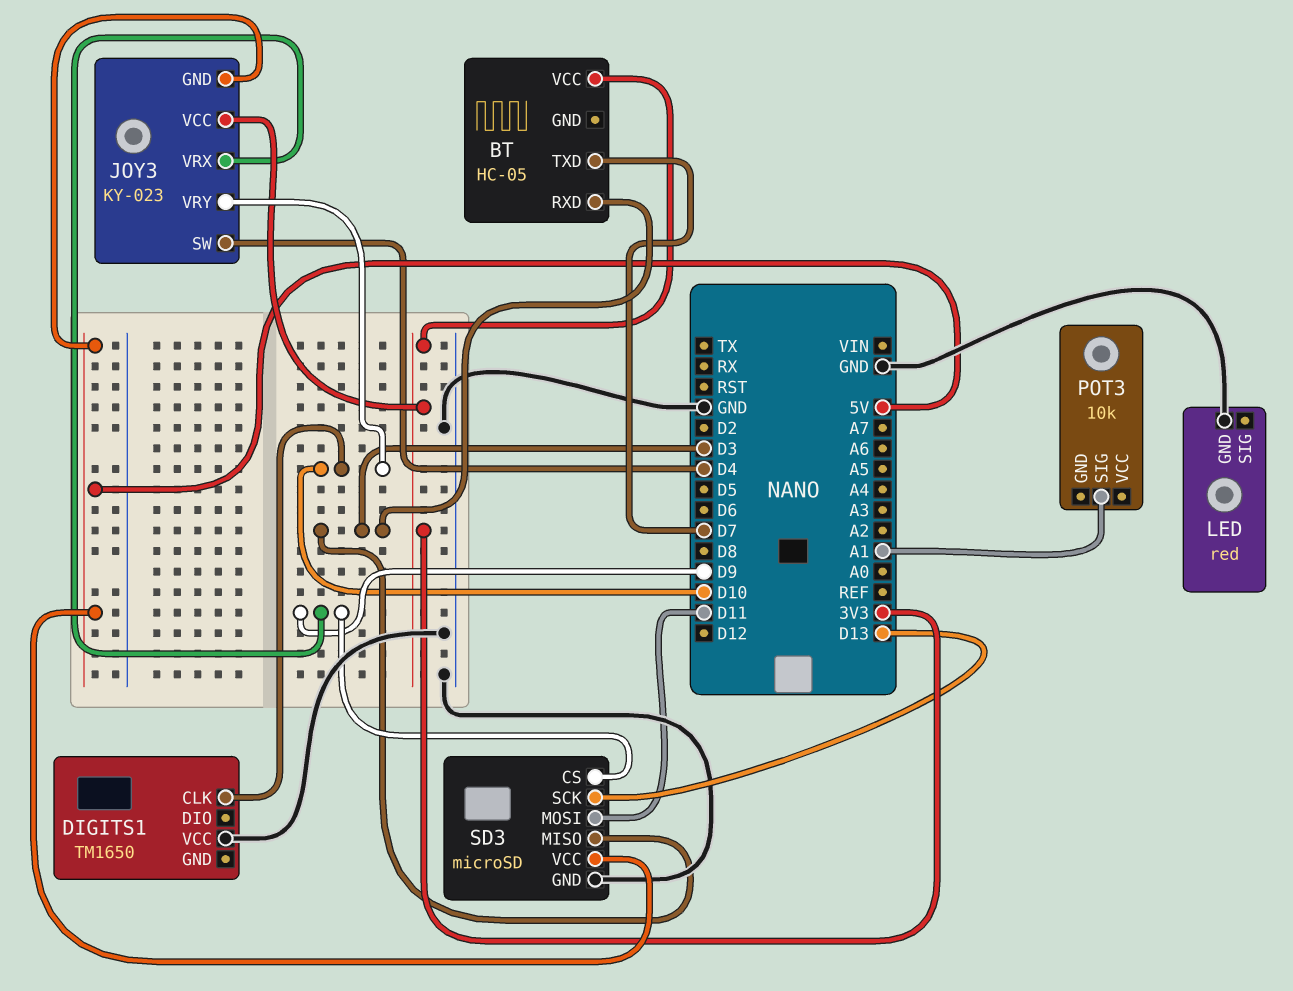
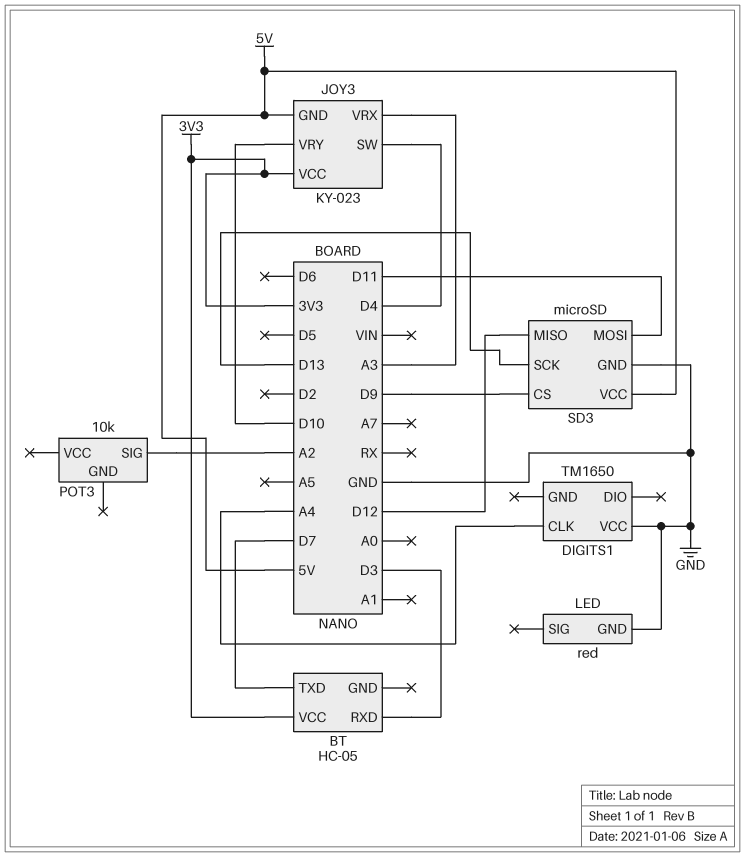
DIGITS1 pin CLK: D10 -> A4
JOY3 pin VRX: D9 -> A3
POT3 pin SIG: A1 -> A2
SD3 pin MISO: D3 -> D12

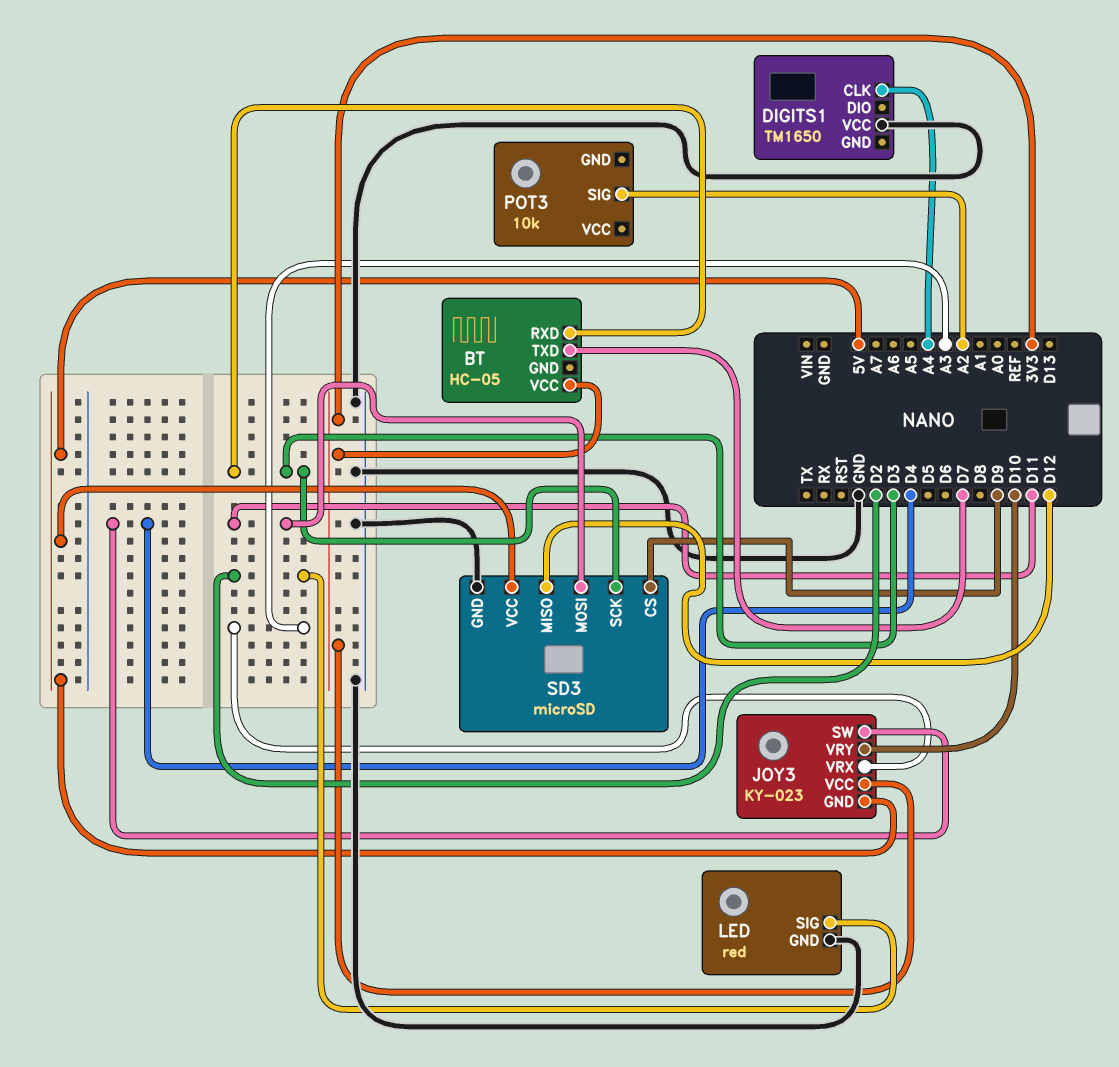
LED pin SIG: none -> D2
SD3 pin SCK: D13 -> D3

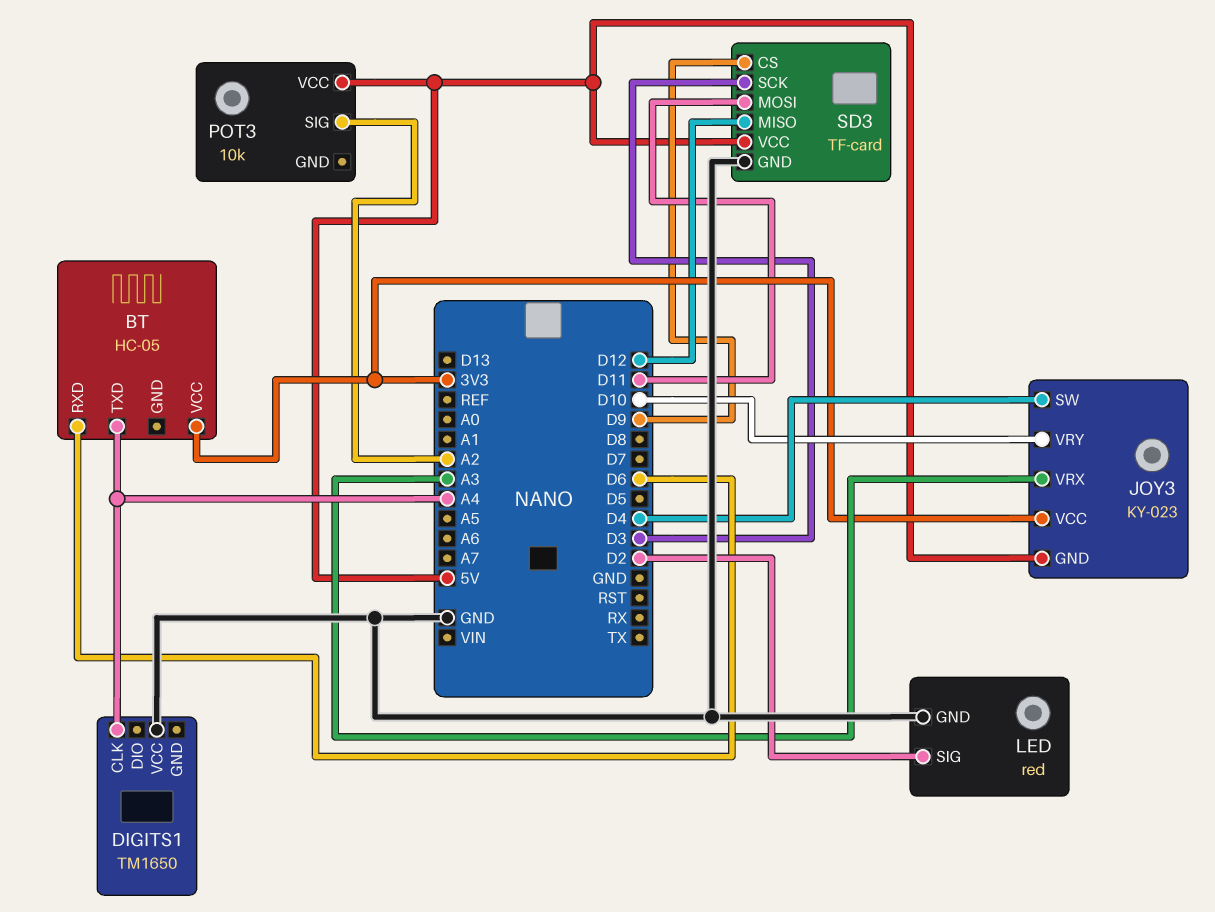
BT pin RXD: D3 -> D6
BT pin TXD: D7 -> A4
POT3 pin VCC: none -> 5V
SD3: microSD -> TF-card

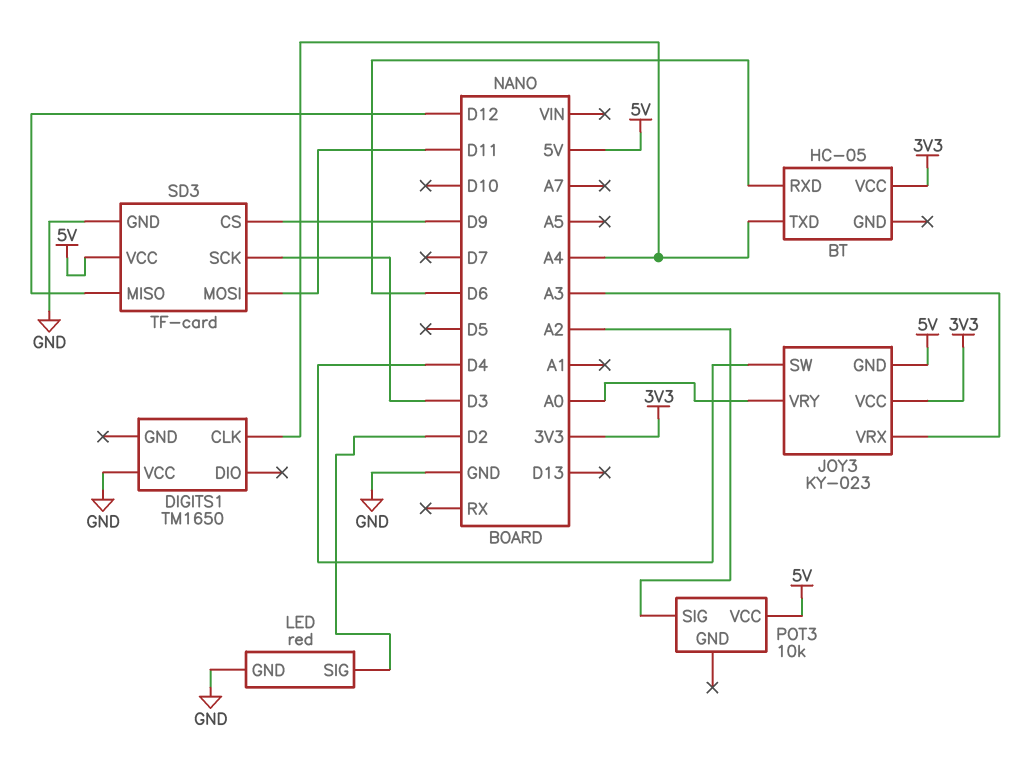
JOY3 pin VRY: D10 -> A0

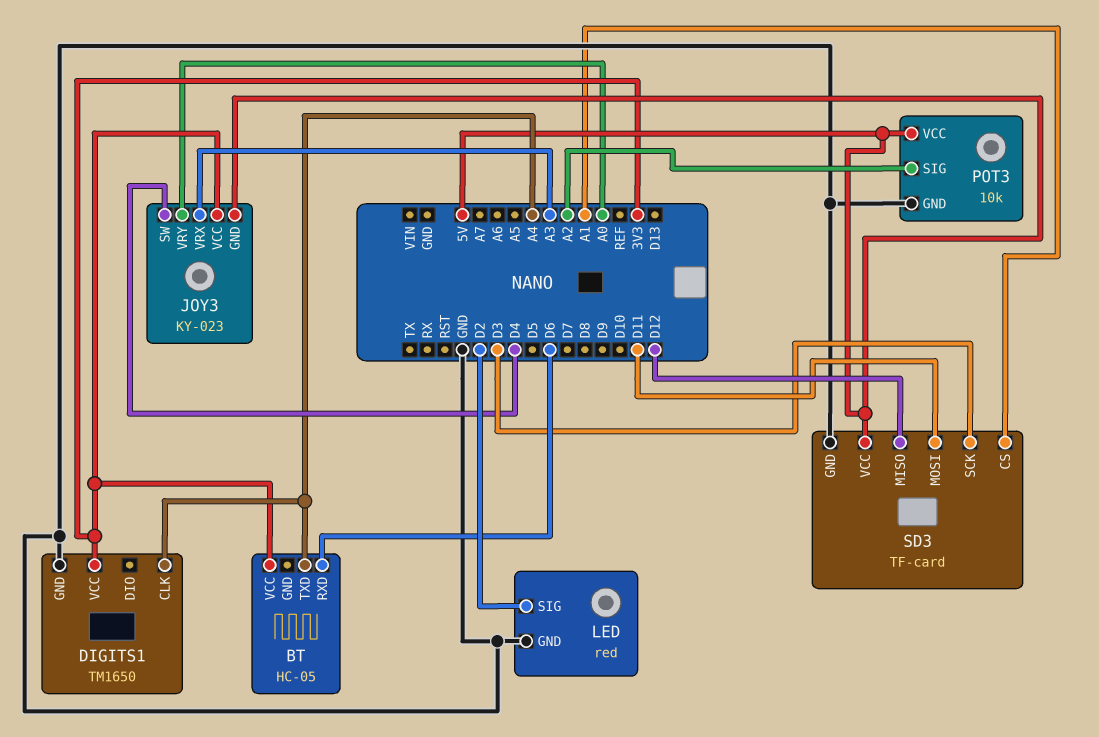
DIGITS1 pin GND: none -> GND
DIGITS1 pin VCC: GND -> 3V3
POT3 pin GND: none -> GND
SD3 pin CS: D9 -> A1

